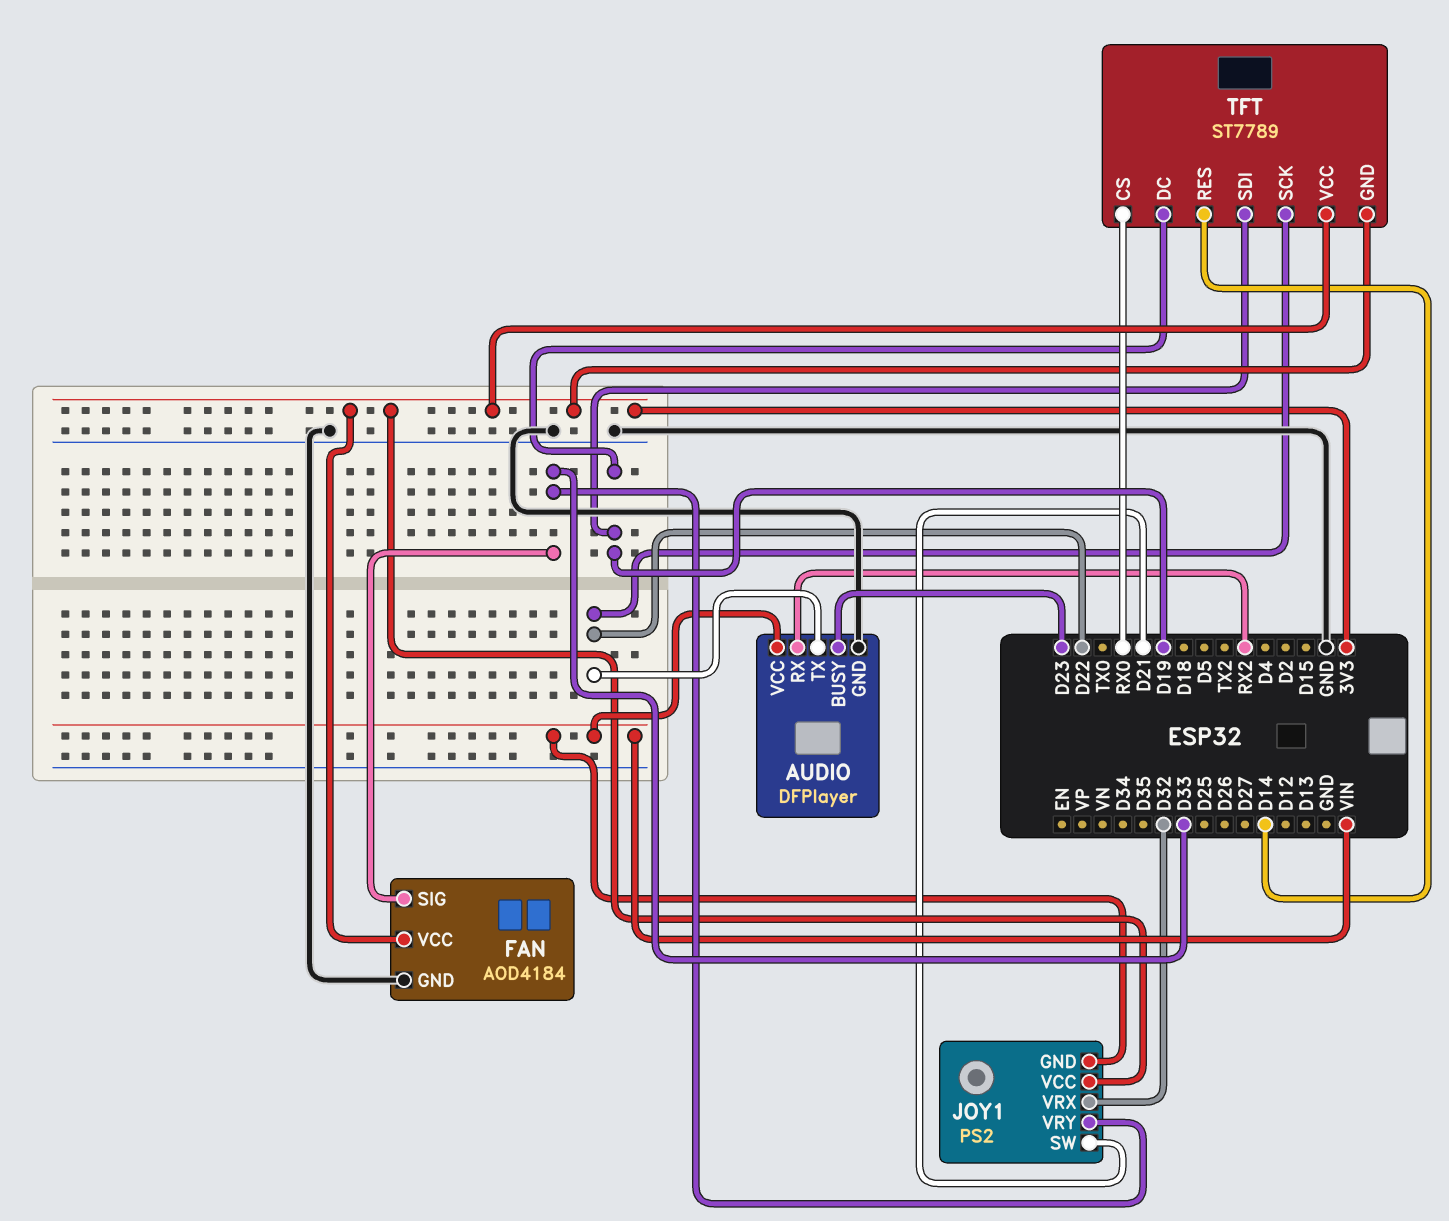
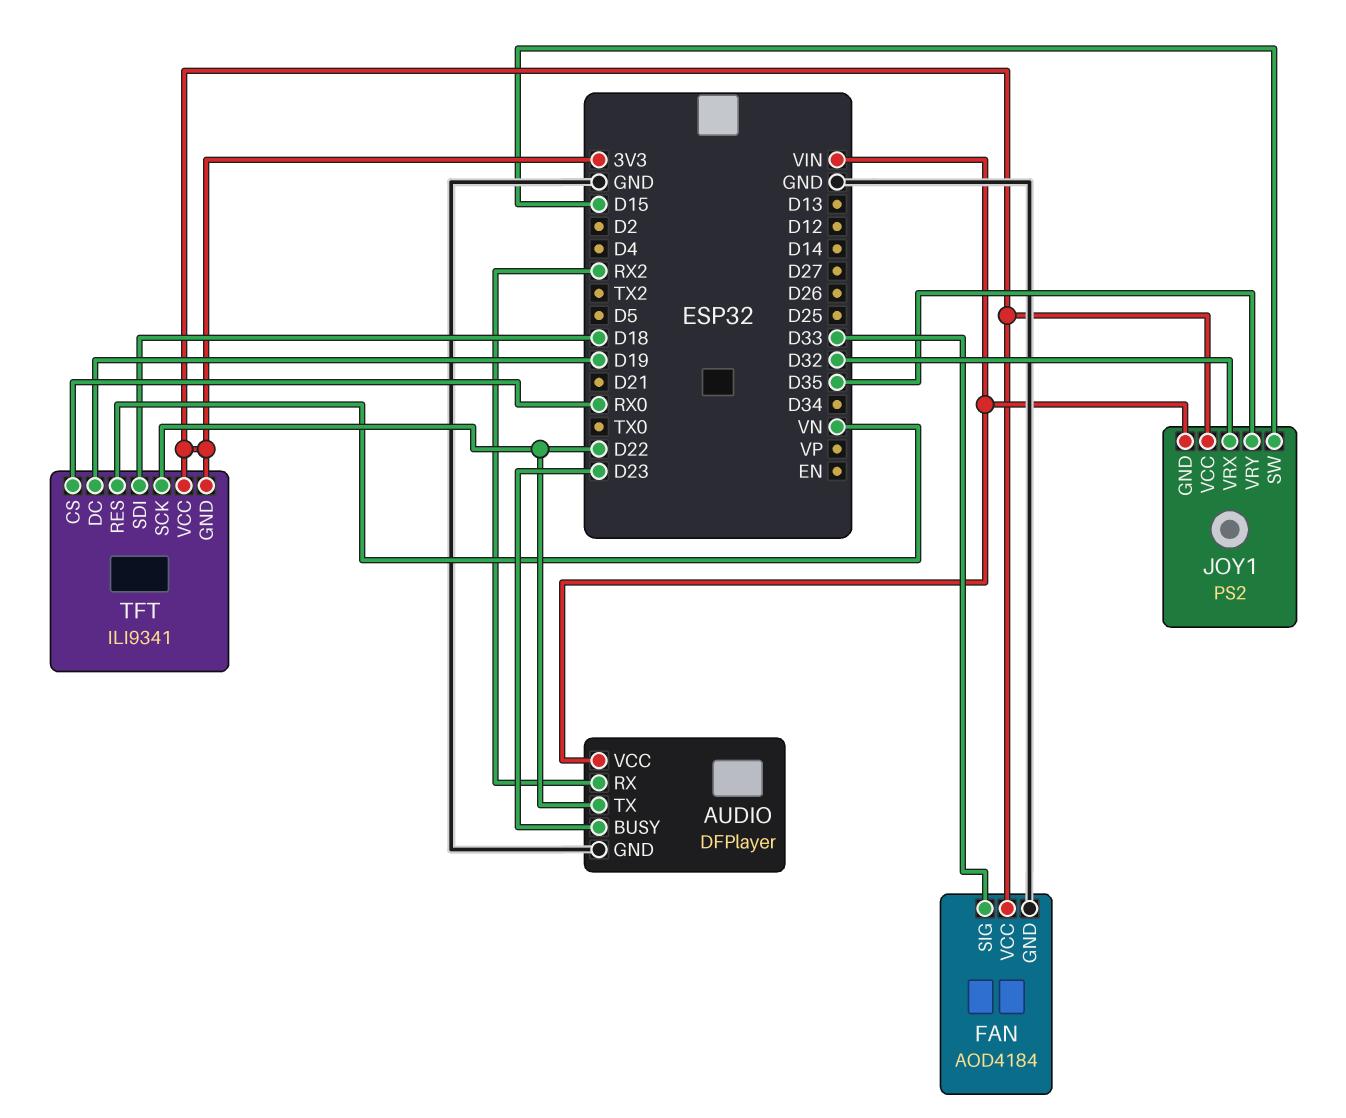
JOY1 pin SW: D21 -> D15
JOY1 pin VRY: D33 -> D35
TFT: ST7789 -> ILI9341
TFT pin RES: D14 -> VN
TFT pin SDI: D19 -> D18

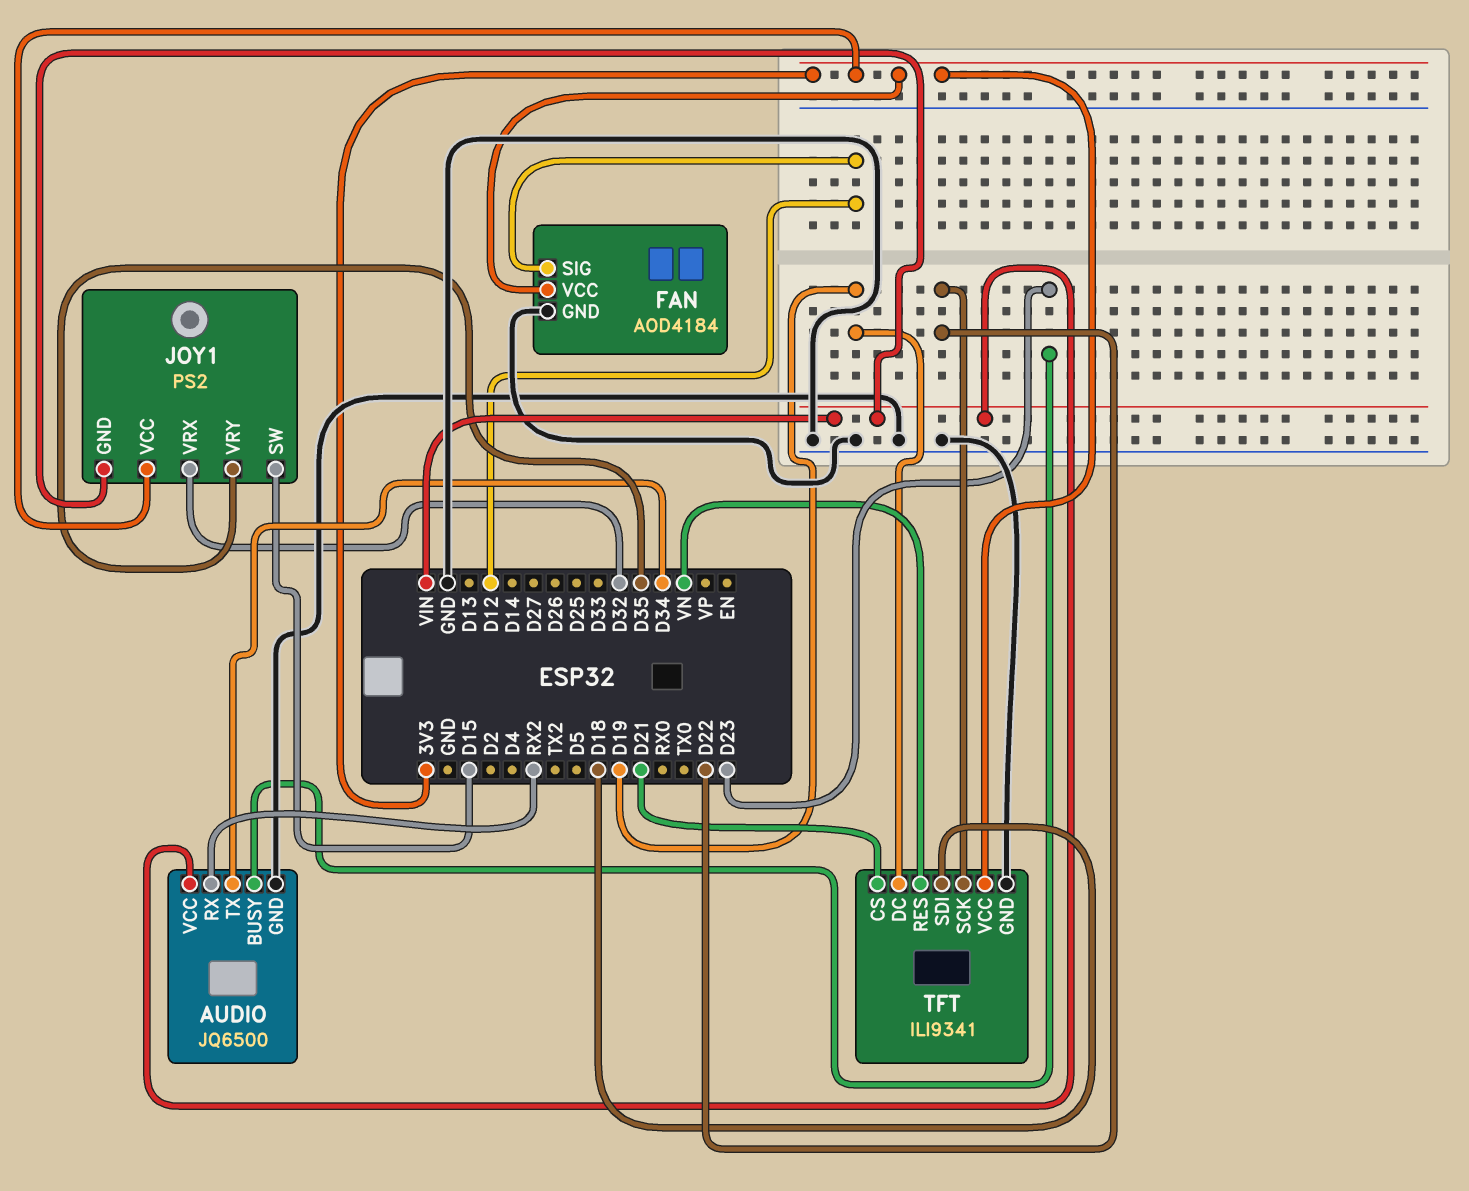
AUDIO: DFPlayer -> JQ6500
AUDIO pin TX: D22 -> D34
FAN pin SIG: D33 -> D12
TFT pin CS: RX0 -> D21
TFT pin GND: 3V3 -> GND

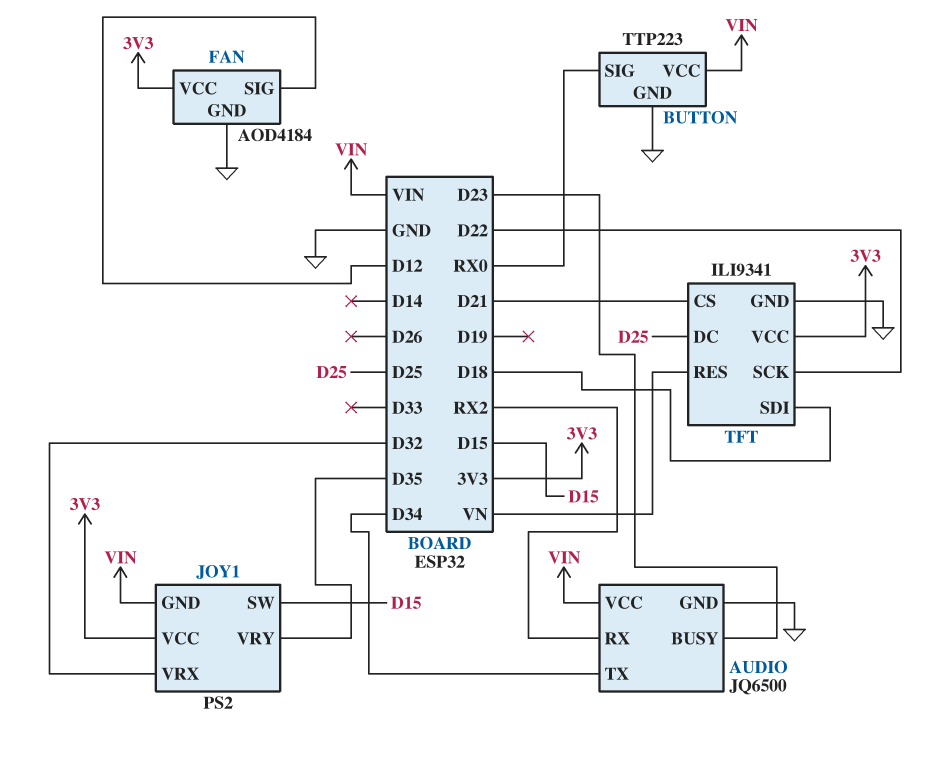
BUTTON: none -> TTP223
BUTTON pin GND: none -> GND
BUTTON pin SIG: none -> RX0
BUTTON pin VCC: none -> VIN
TFT pin DC: D19 -> D25

